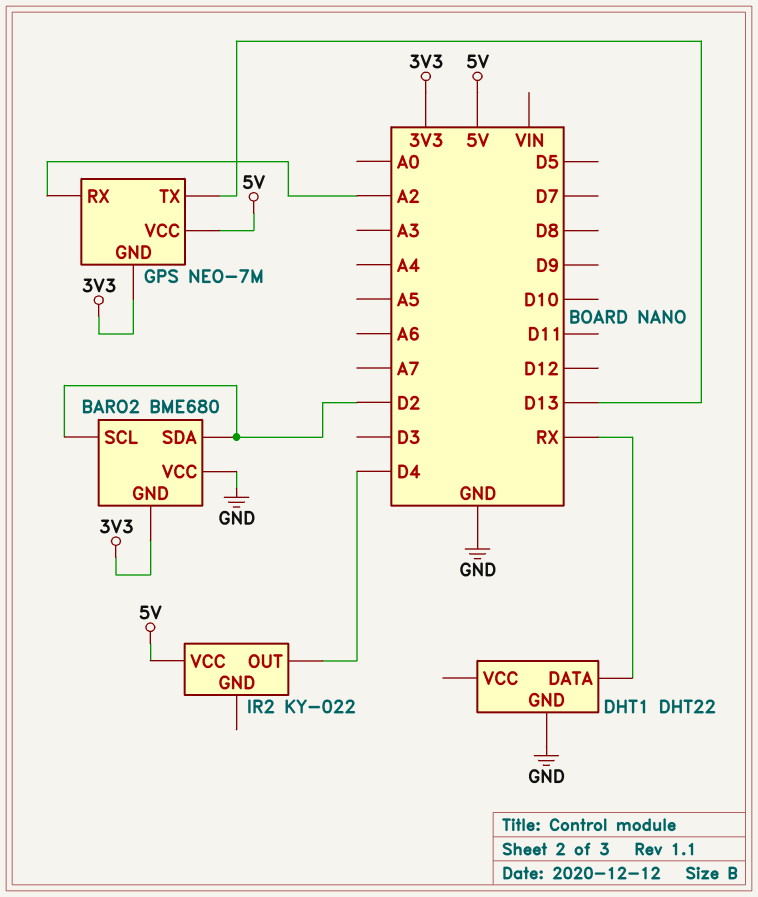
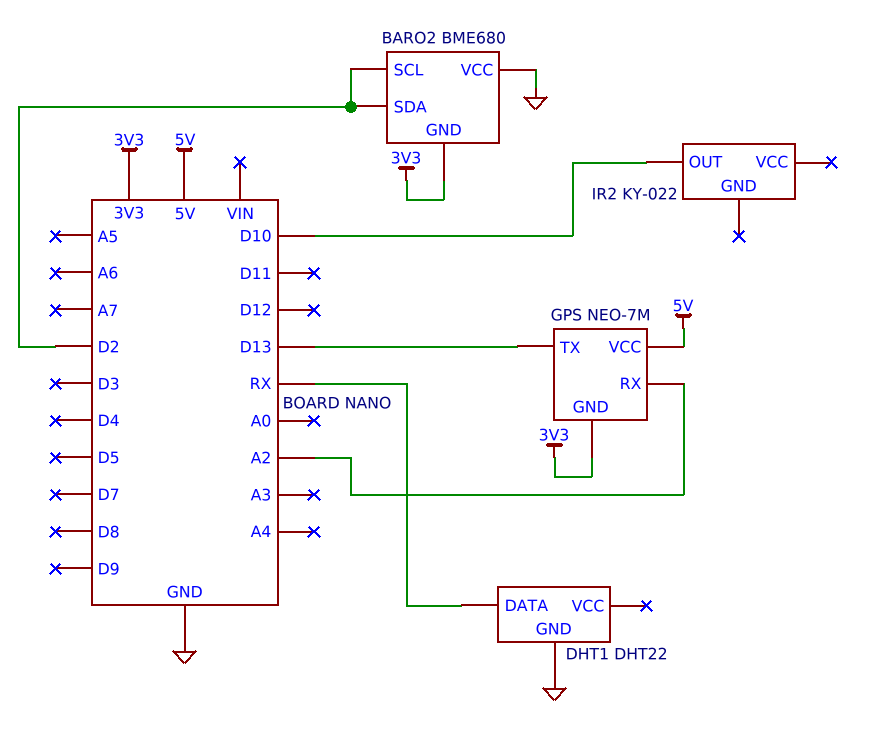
IR2 pin OUT: D4 -> D10
IR2 pin VCC: 5V -> none

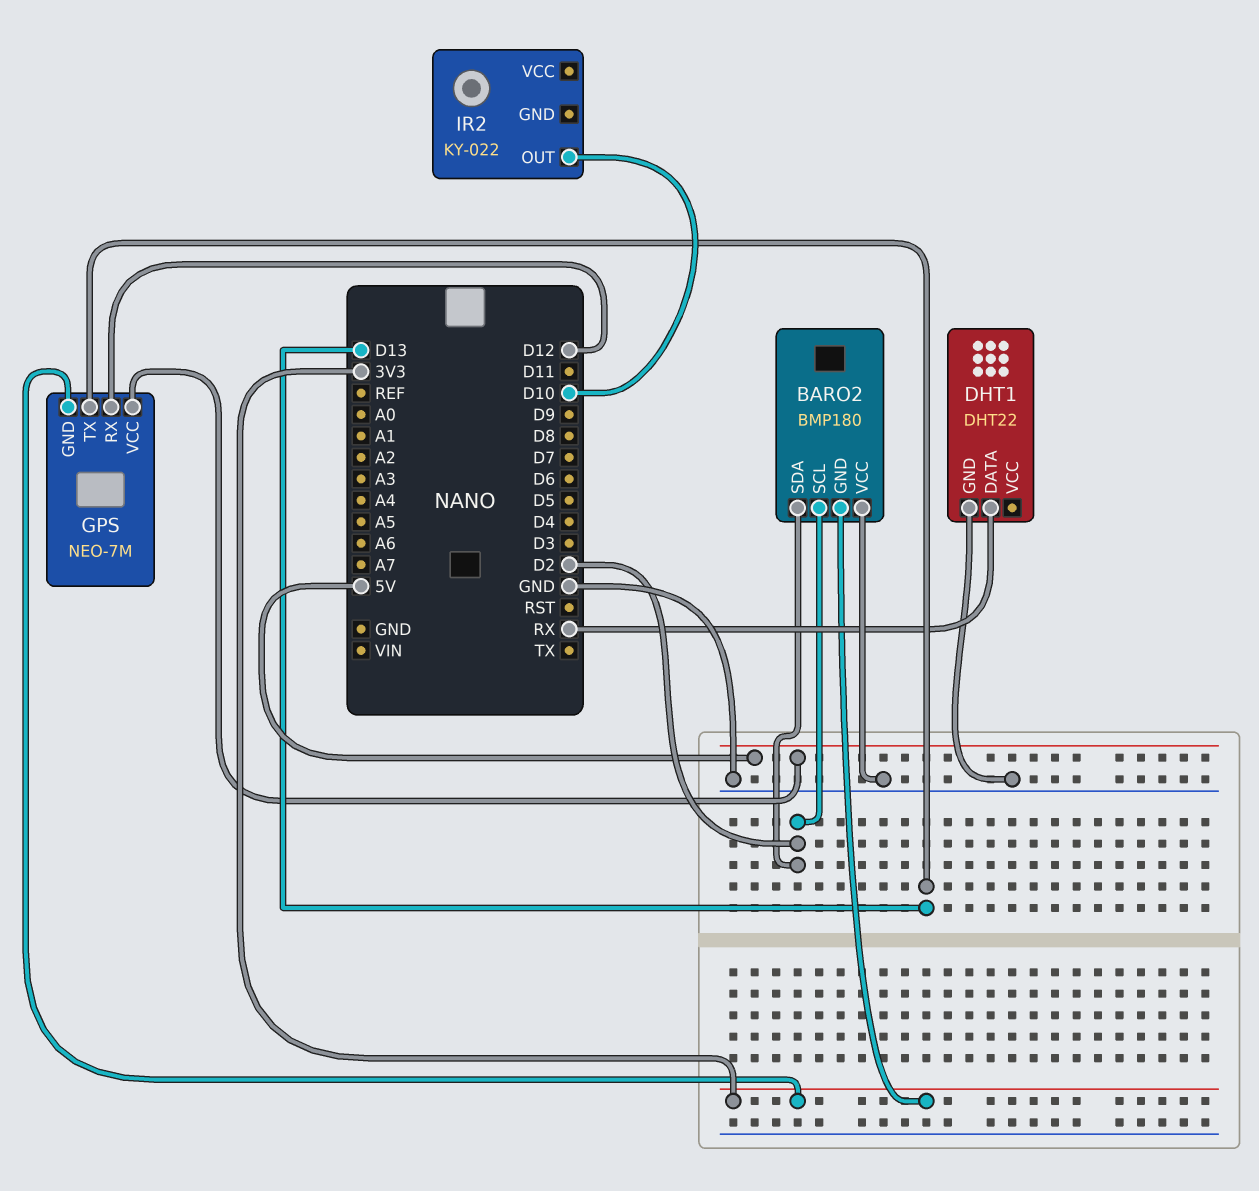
BARO2: BME680 -> BMP180
GPS pin RX: A2 -> D12

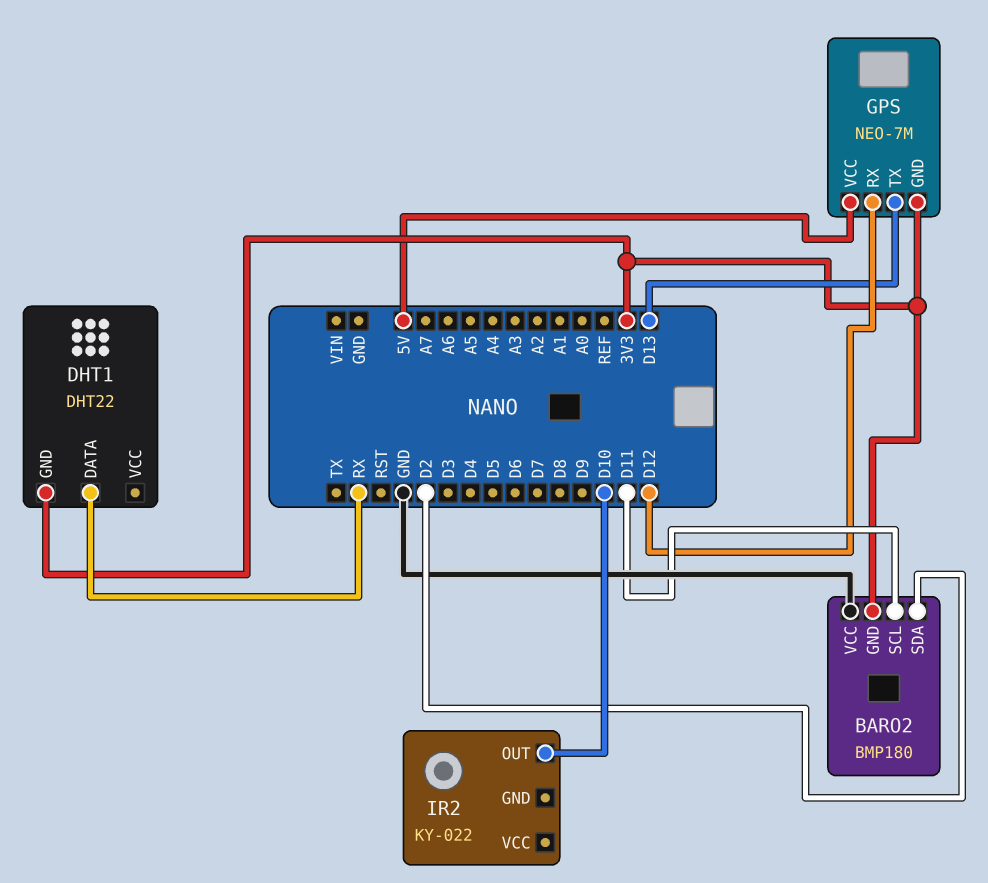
BARO2 pin SCL: D2 -> D11
DHT1 pin GND: GND -> 3V3

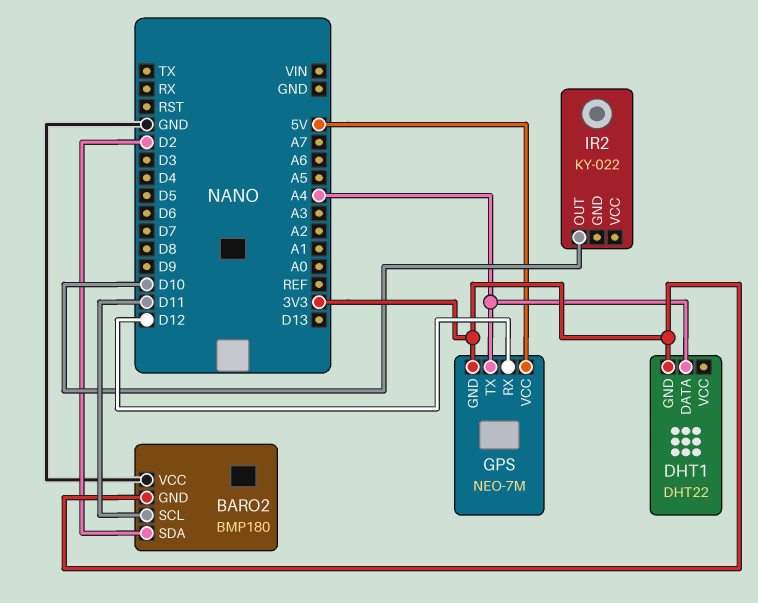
DHT1 pin DATA: RX -> A4
GPS pin TX: D13 -> A4

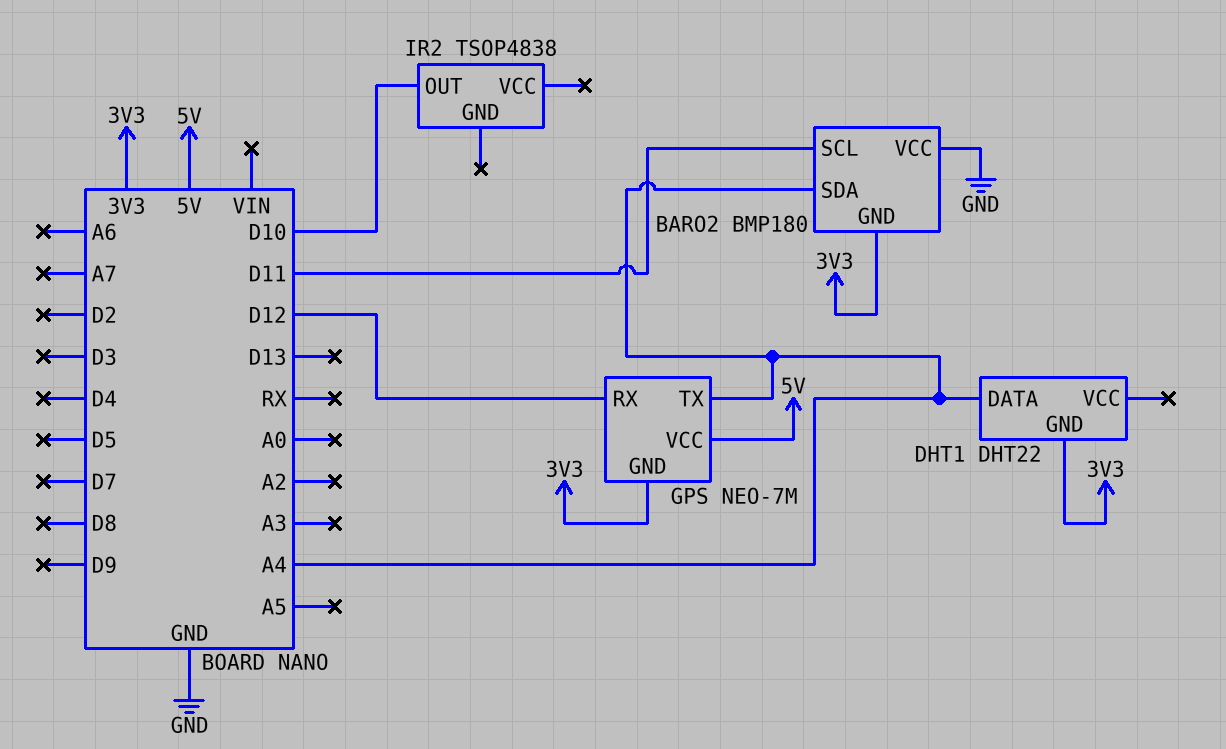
BARO2 pin SDA: D2 -> A4
IR2: KY-022 -> TSOP4838

